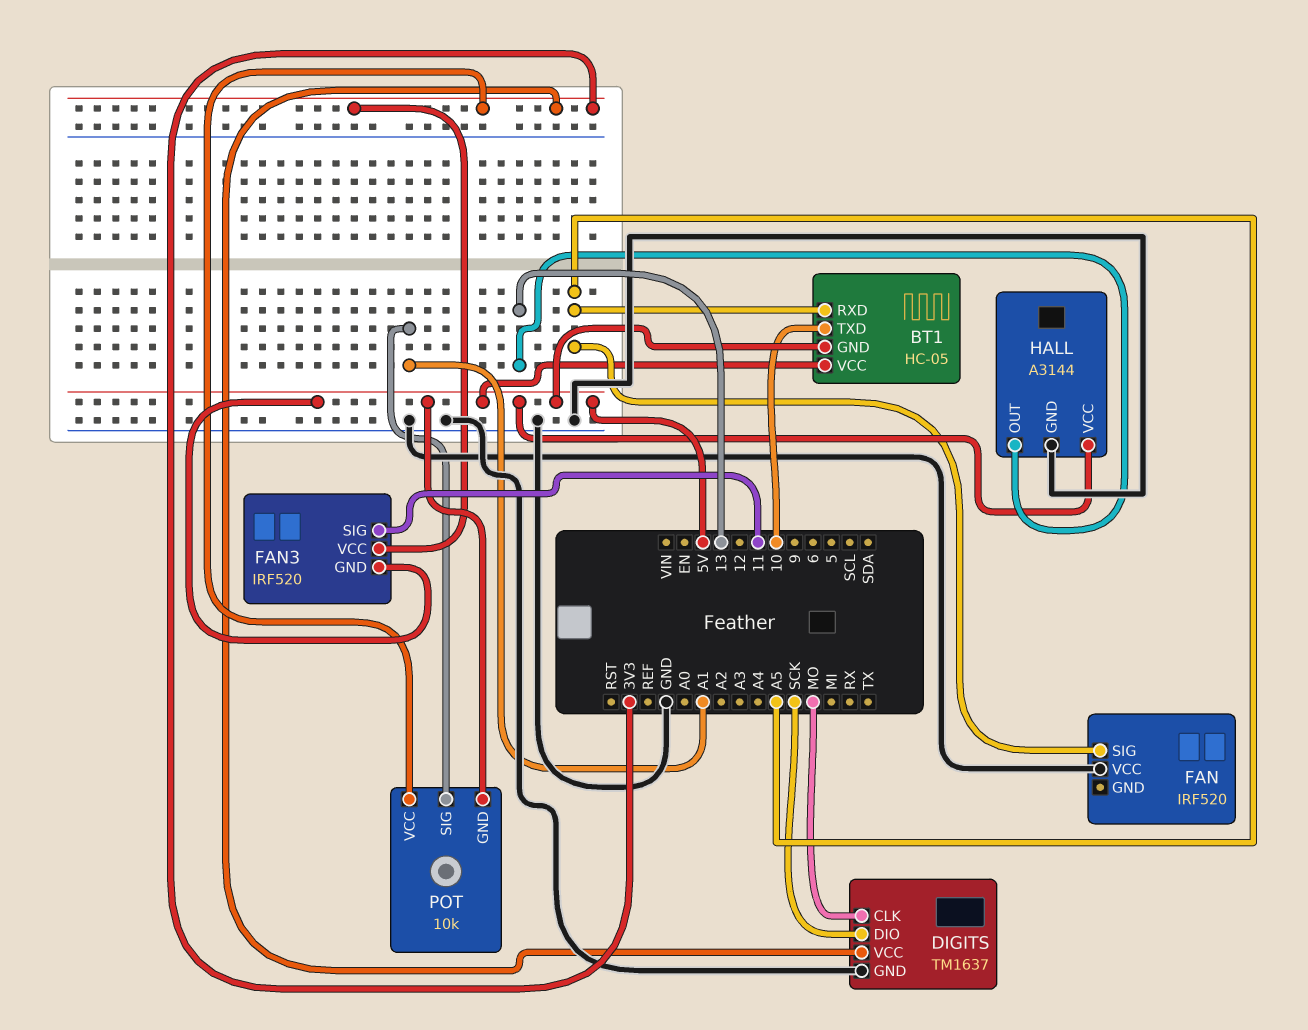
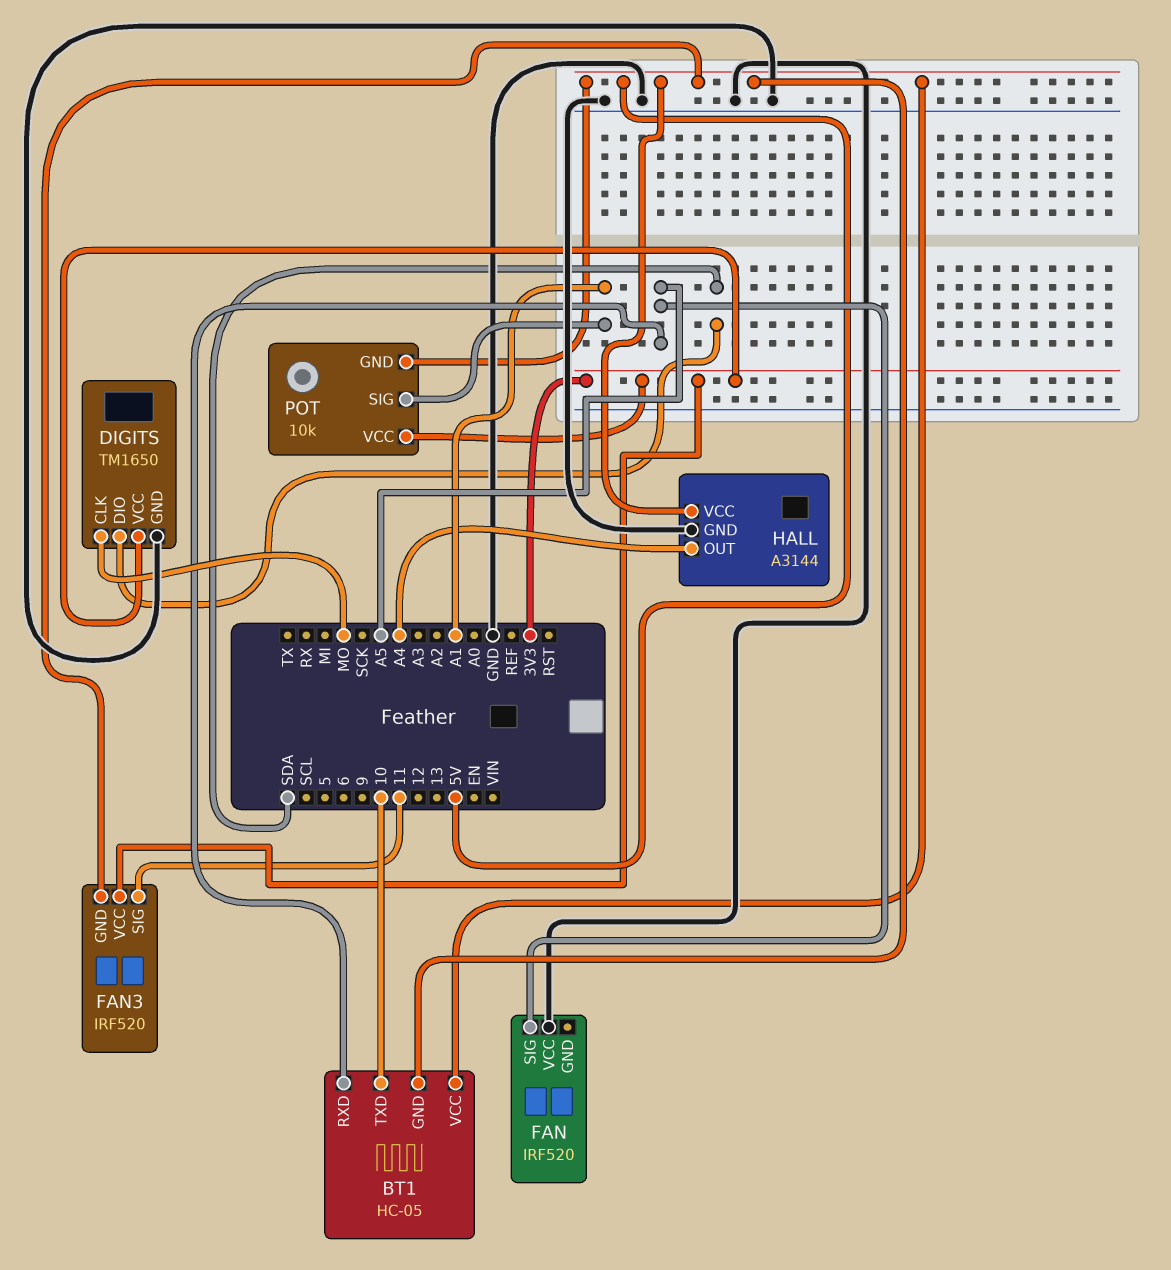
DIGITS: TM1637 -> TM1650
DIGITS pin DIO: SCK -> SDA
HALL pin OUT: 13 -> A4

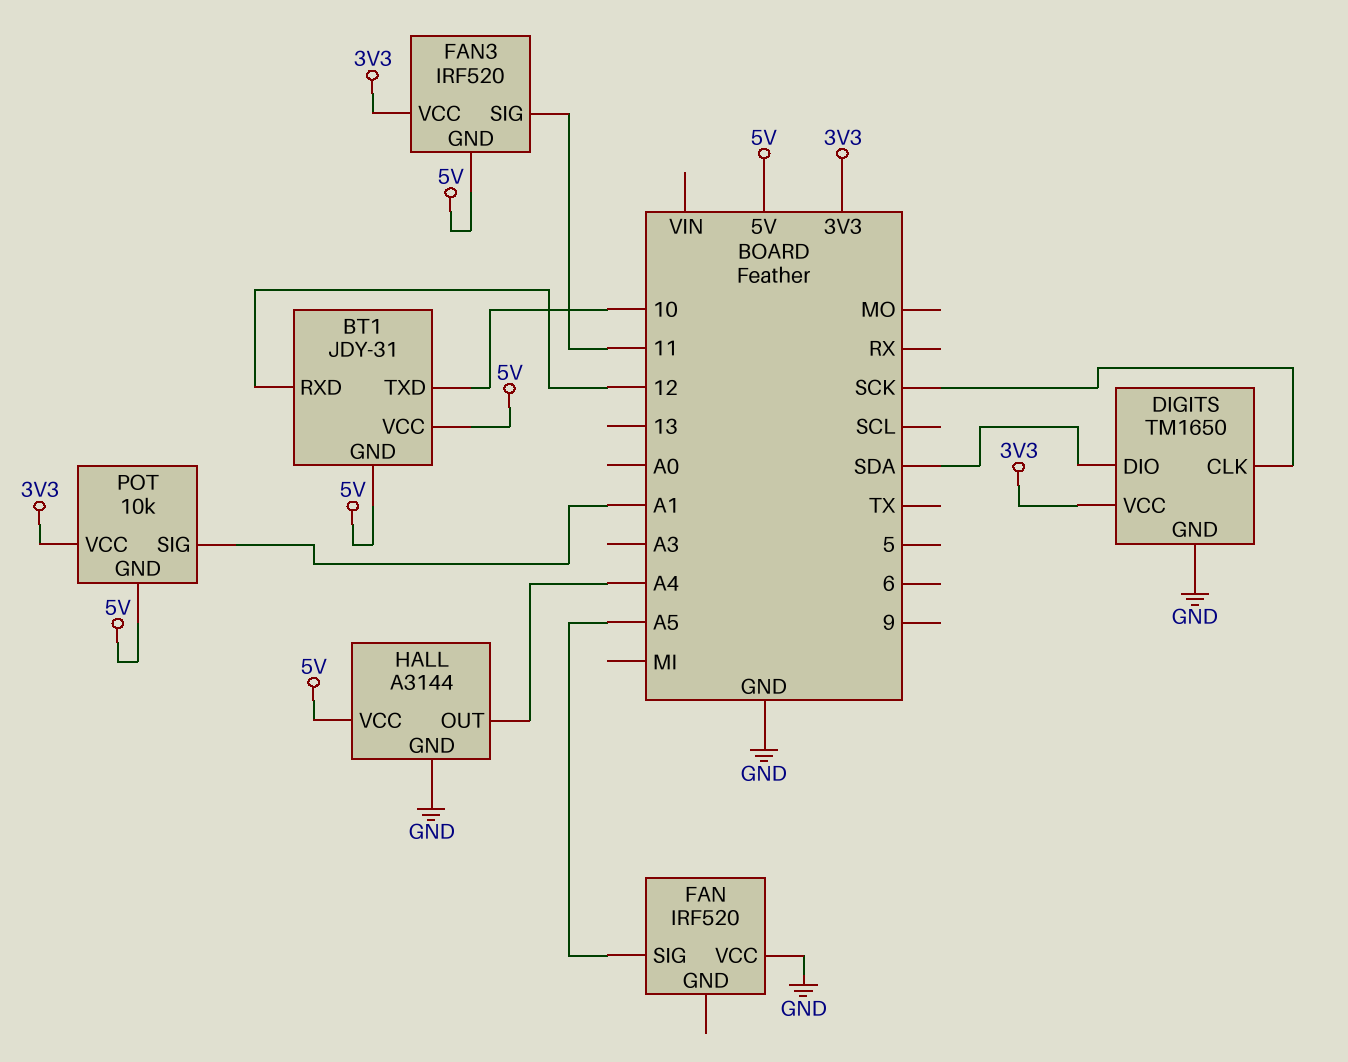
BT1: HC-05 -> JDY-31
BT1 pin RXD: A5 -> 12
DIGITS pin CLK: MO -> SCK

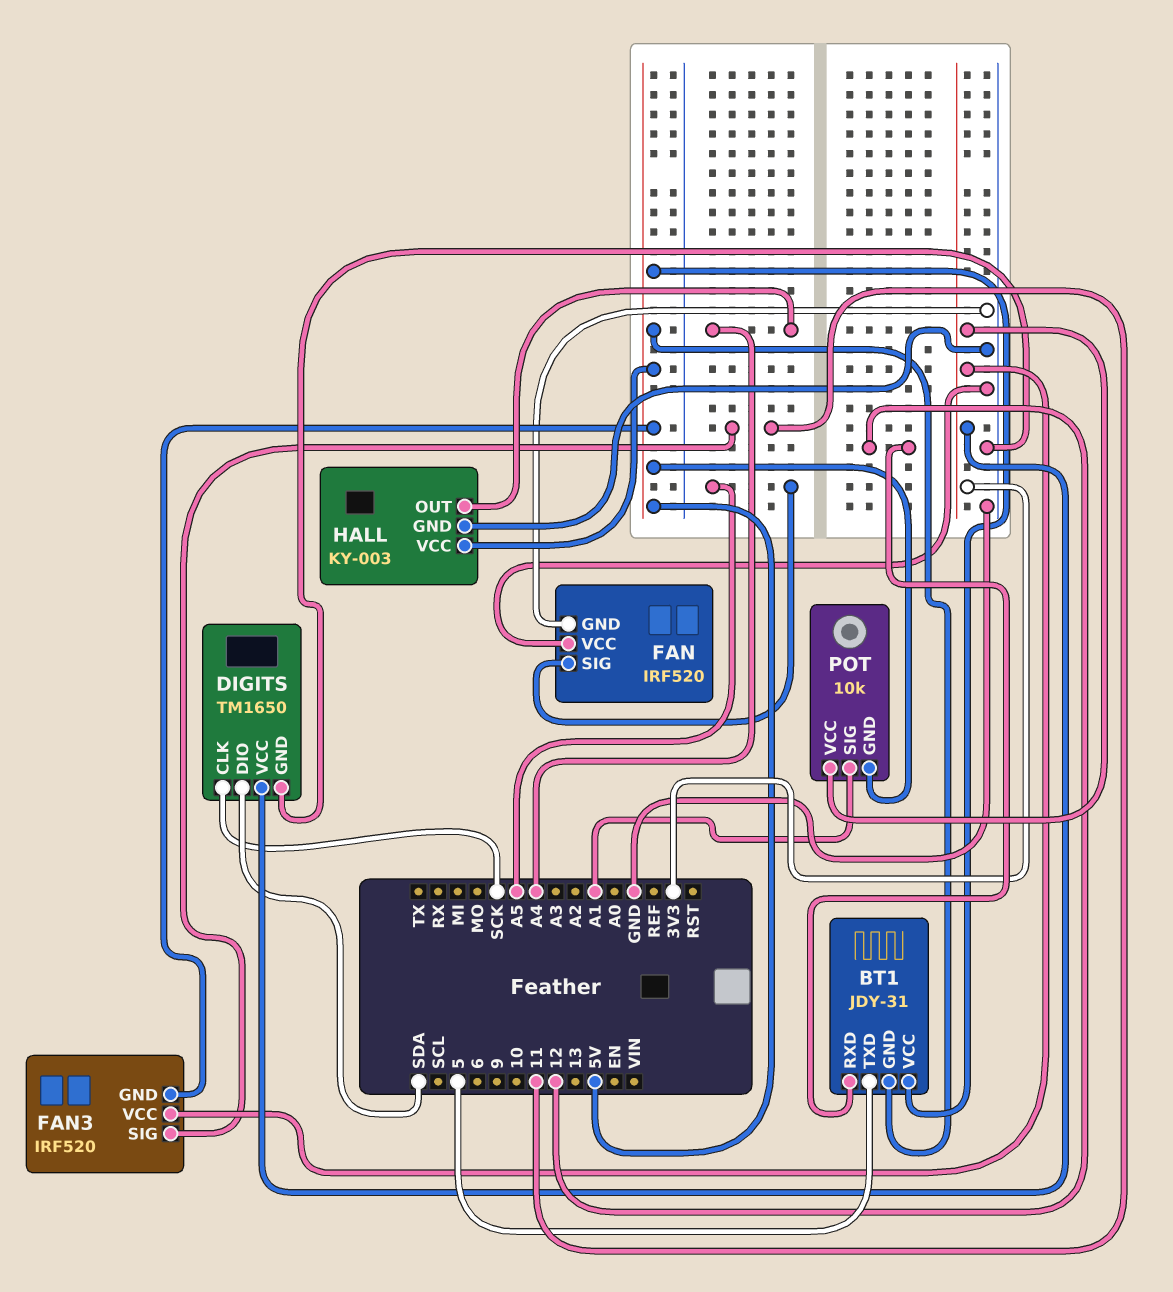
BT1 pin TXD: 10 -> 5
FAN pin GND: none -> GND
HALL: A3144 -> KY-003

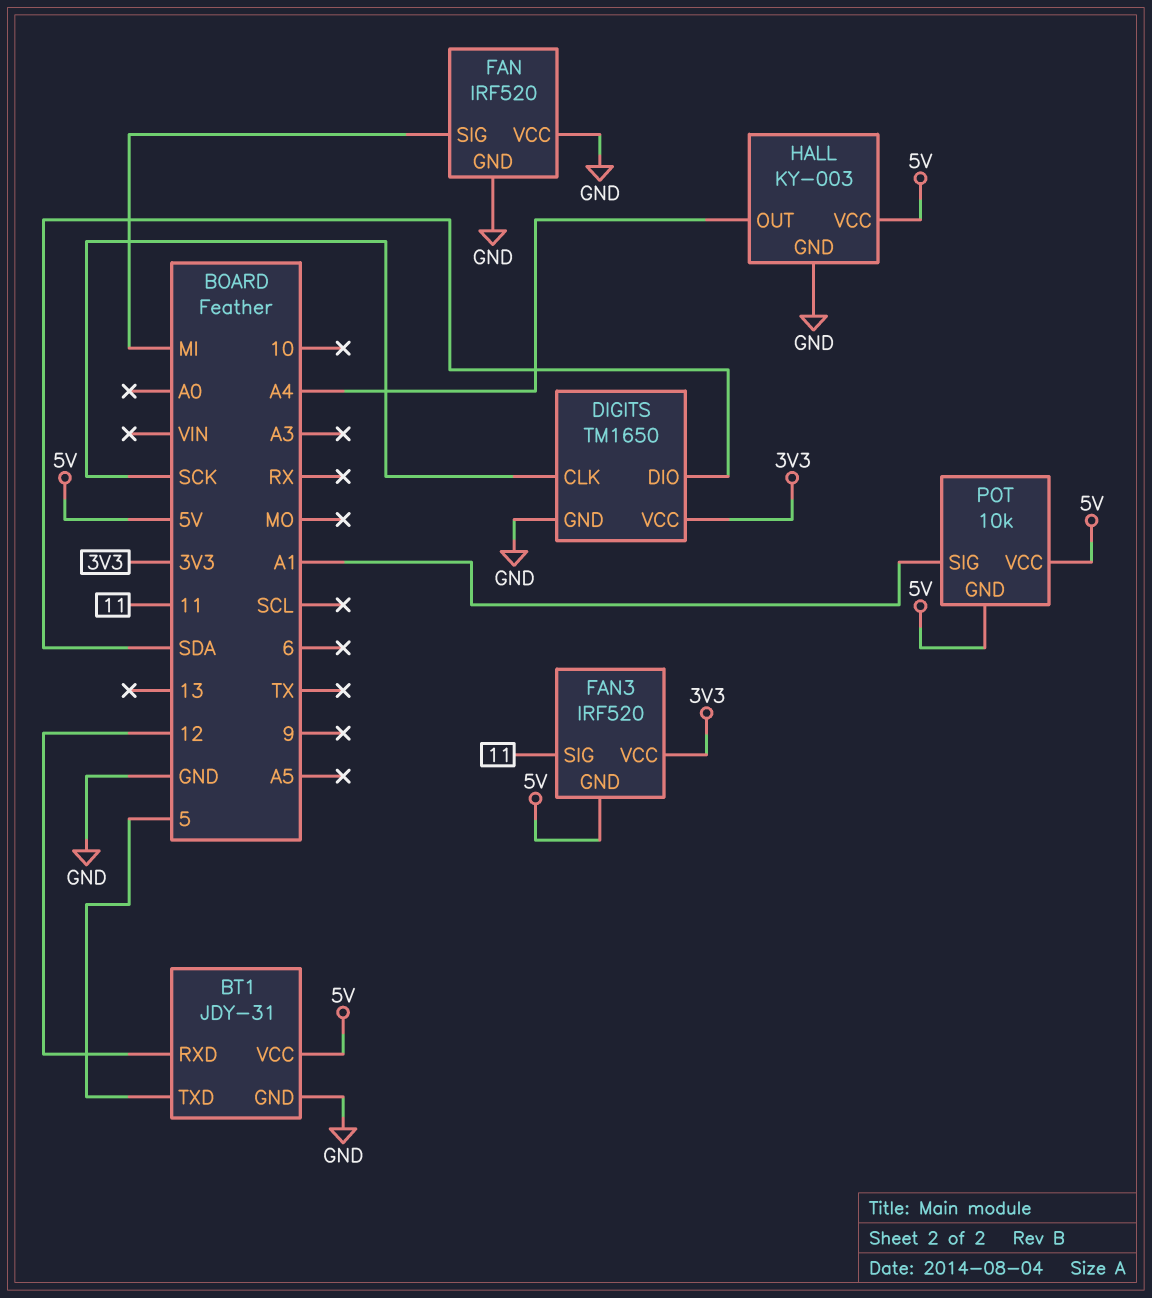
BT1 pin GND: 5V -> GND
FAN pin SIG: A5 -> MI
POT pin VCC: 3V3 -> 5V

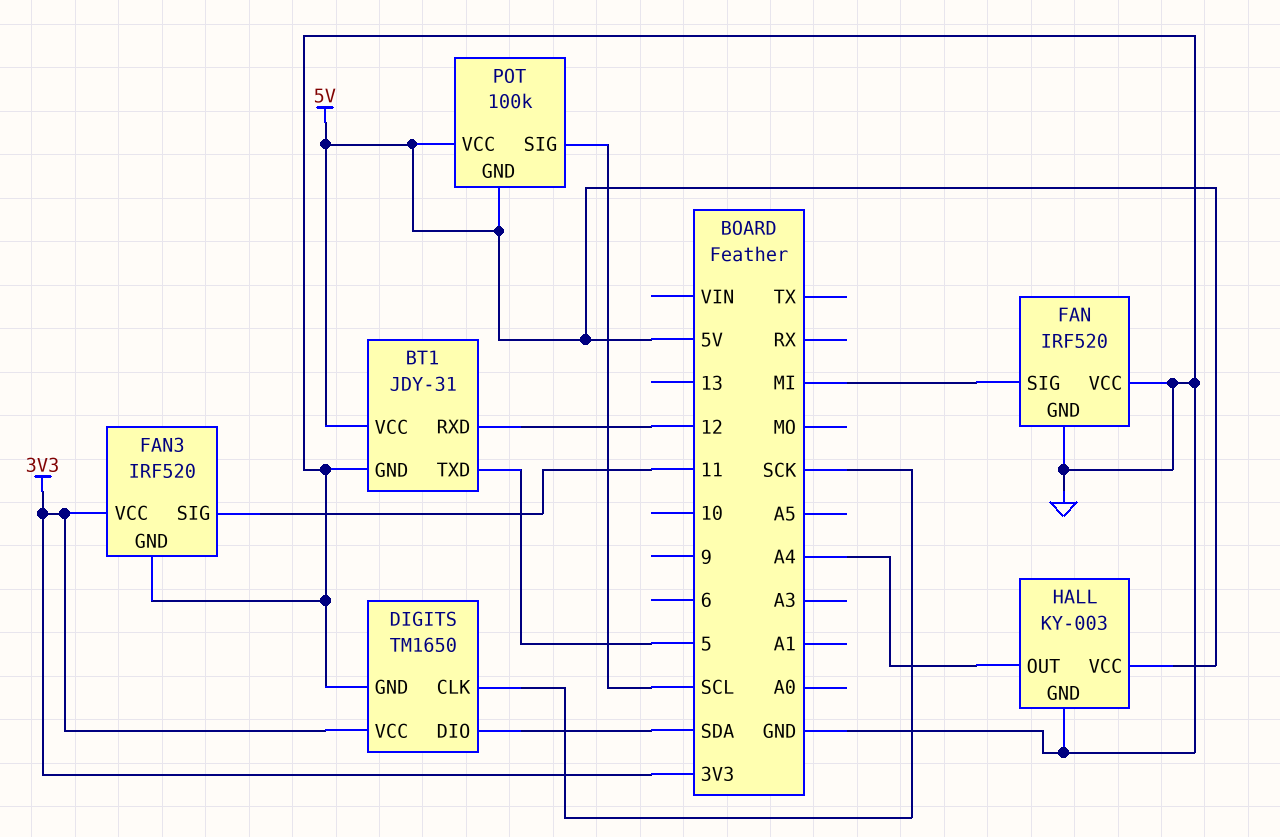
FAN3 pin GND: 5V -> GND
POT: 10k -> 100k
POT pin SIG: A1 -> SCL

